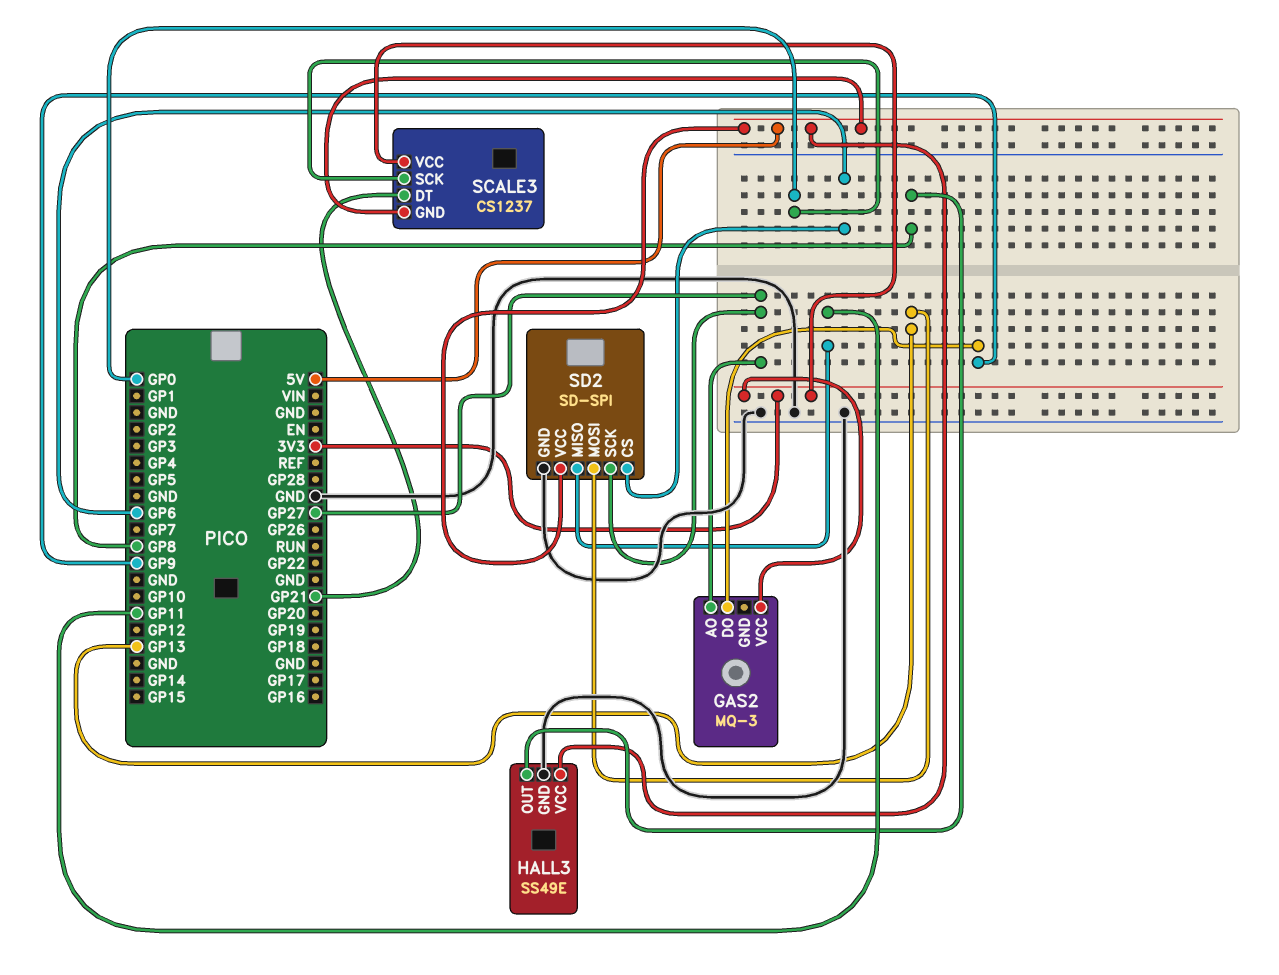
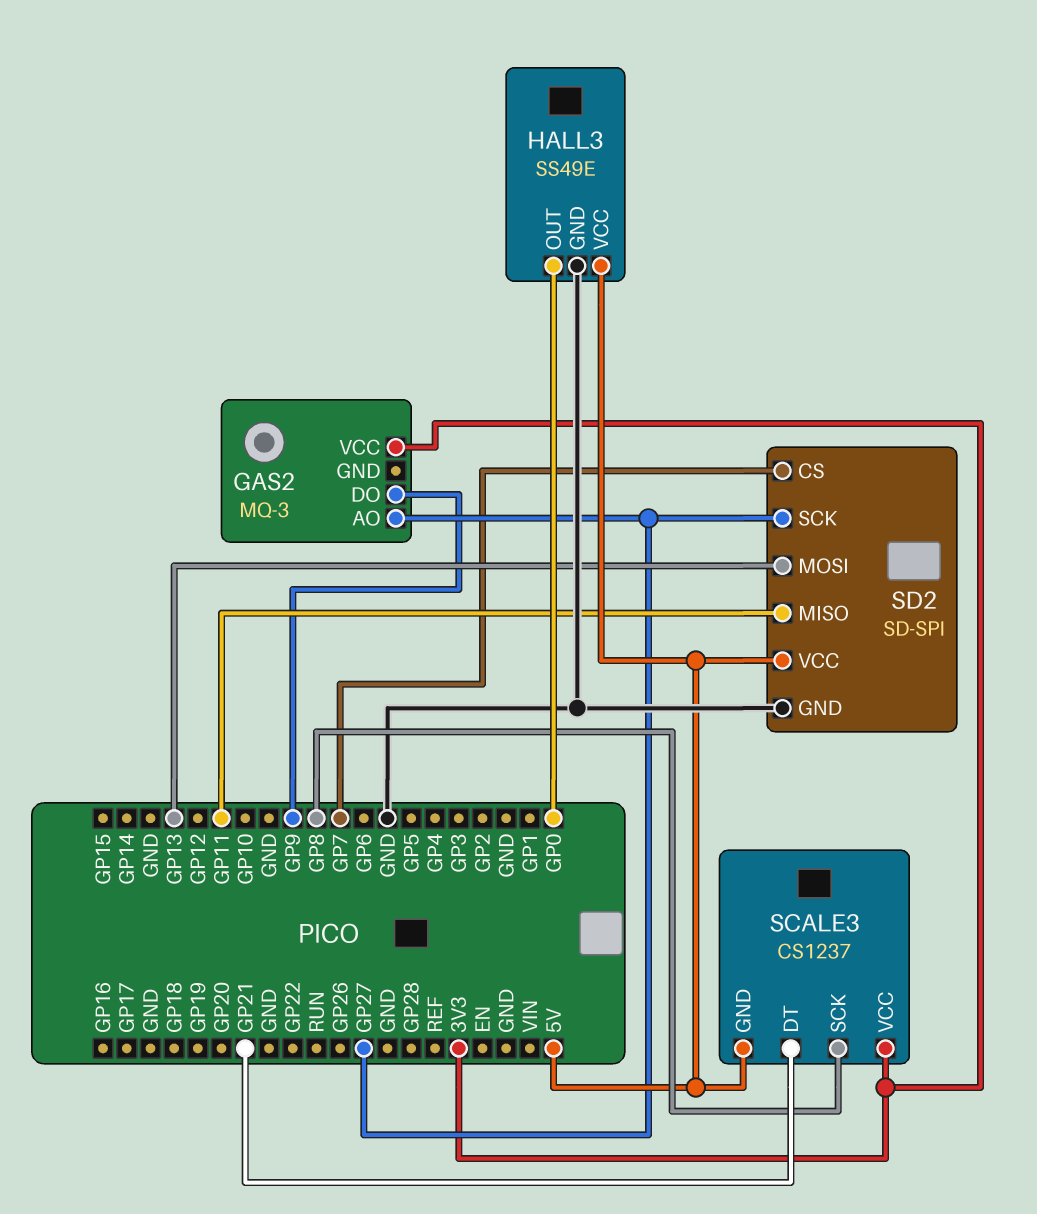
HALL3 pin OUT: GP8 -> GP0
SCALE3 pin SCK: GP0 -> GP8
SD2 pin CS: GP6 -> GP7

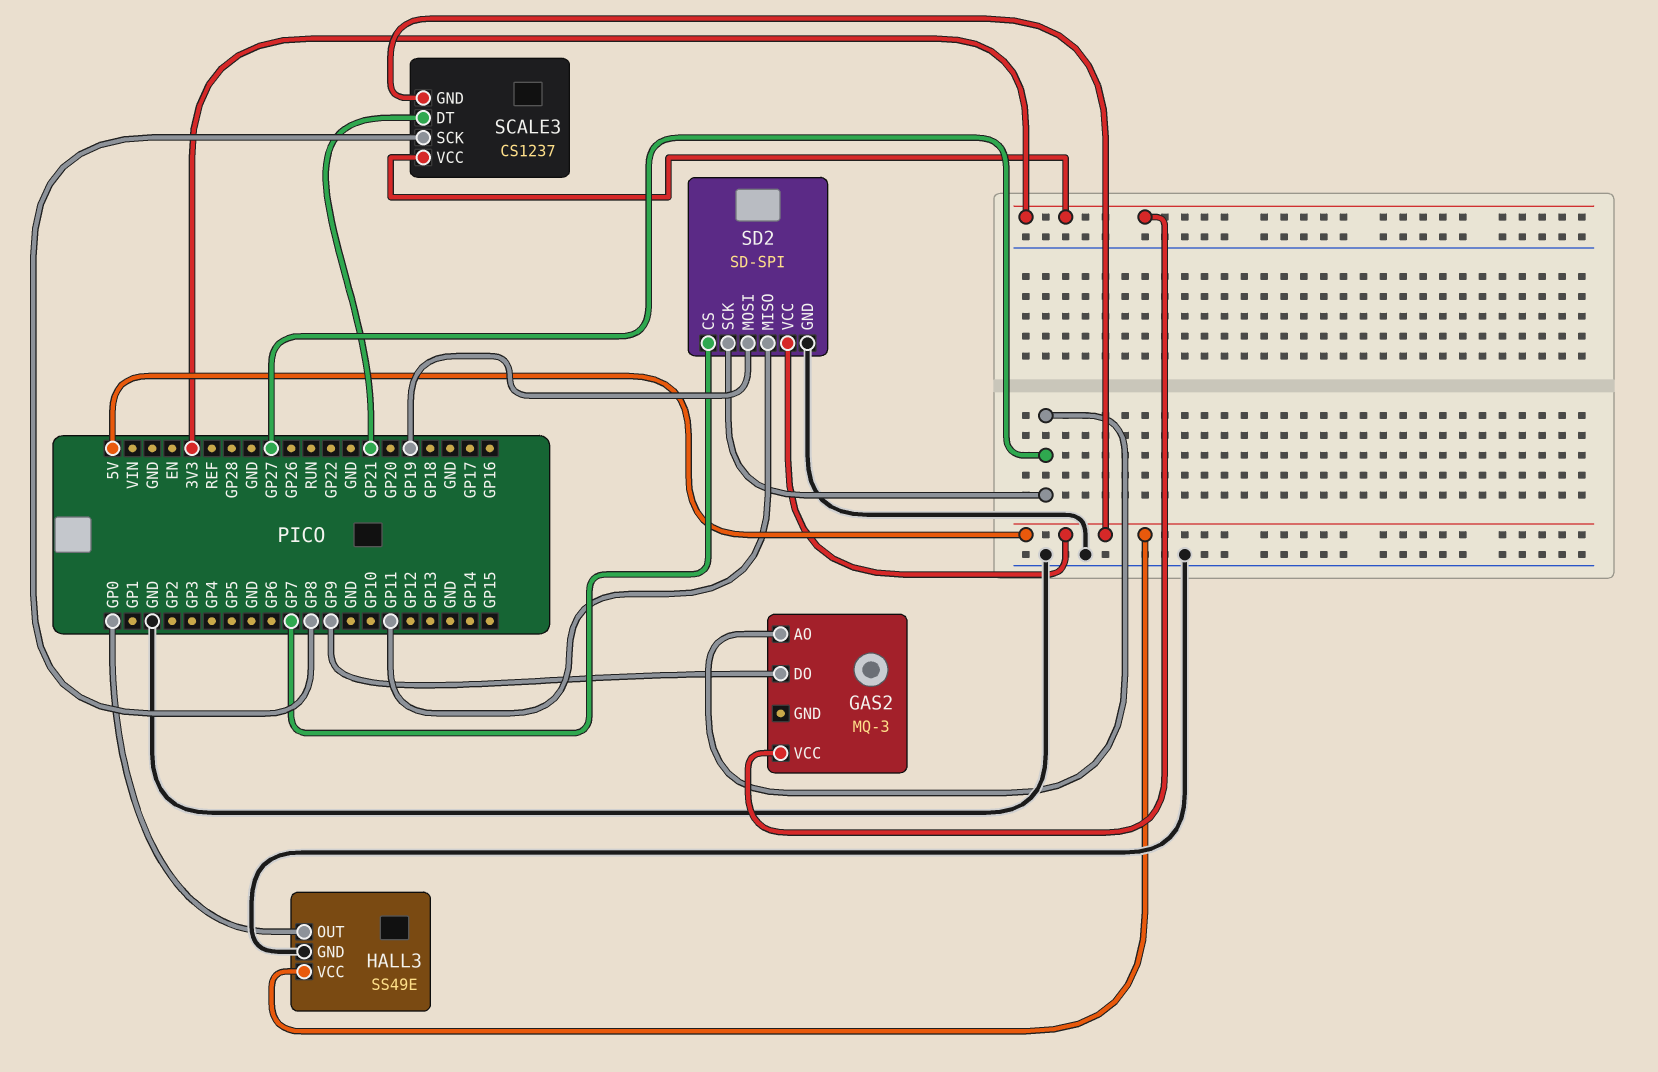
SD2 pin MOSI: GP13 -> GP19

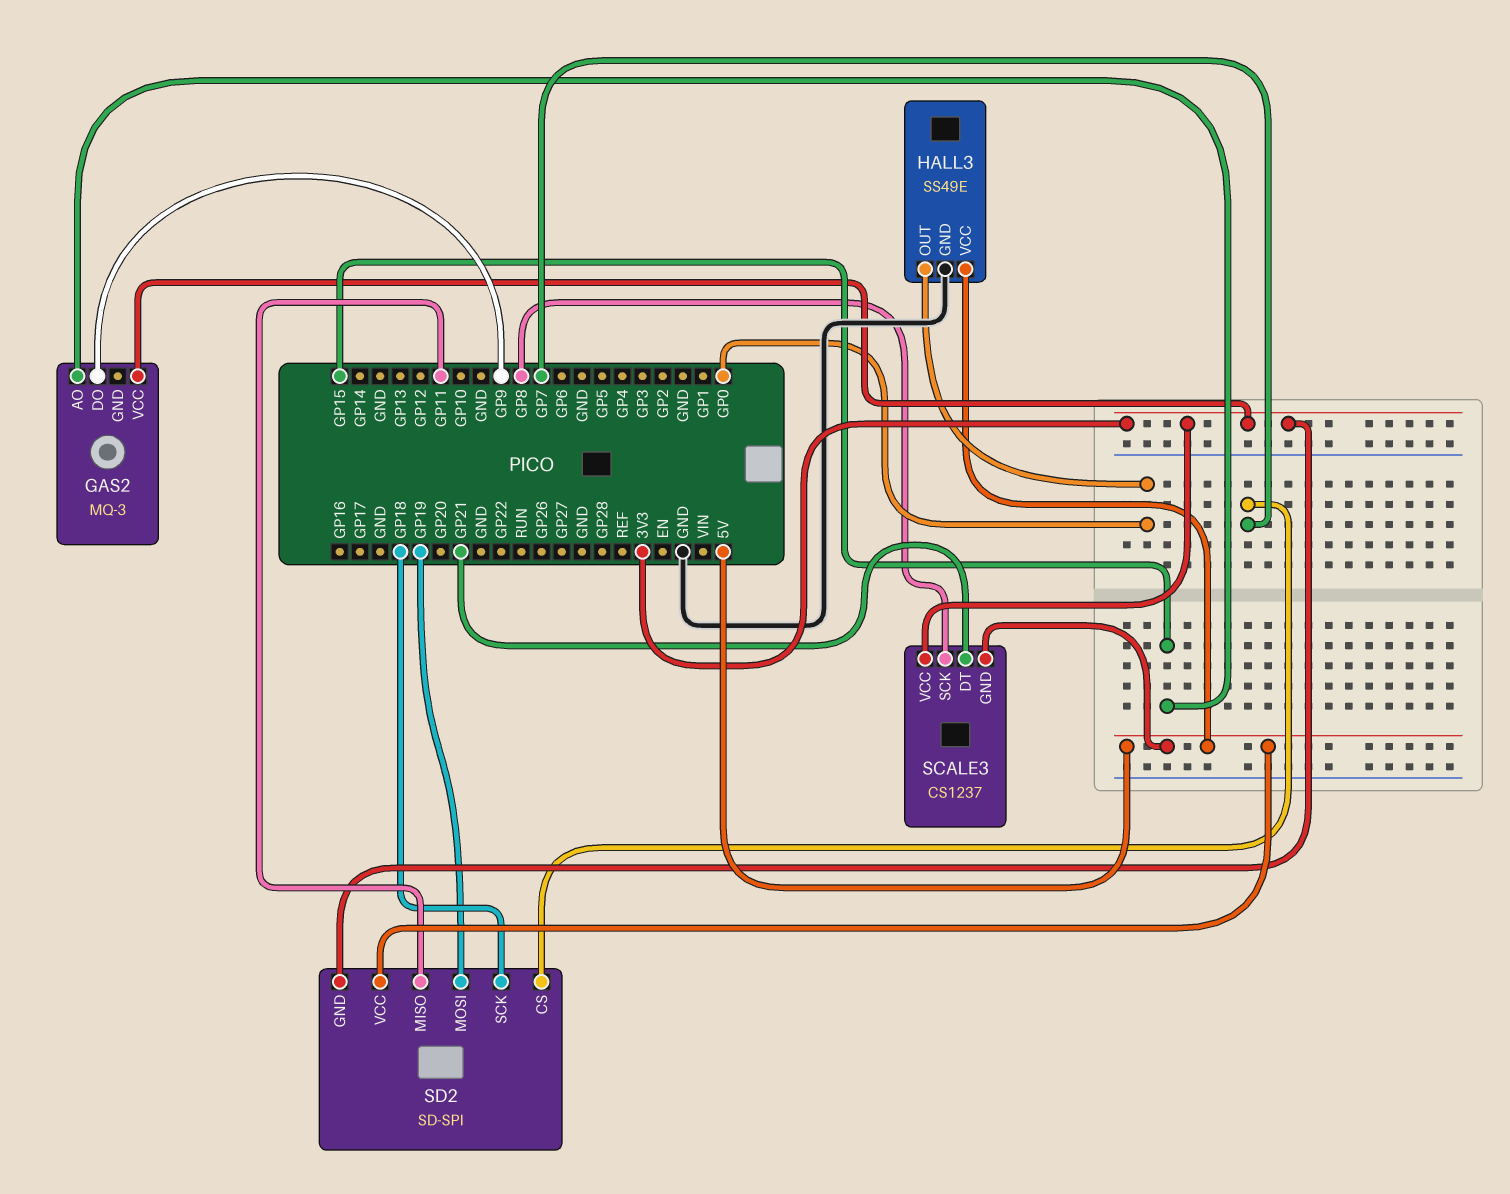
GAS2 pin AO: GP27 -> GP15
SD2 pin GND: GND -> 3V3
SD2 pin SCK: GP27 -> GP18

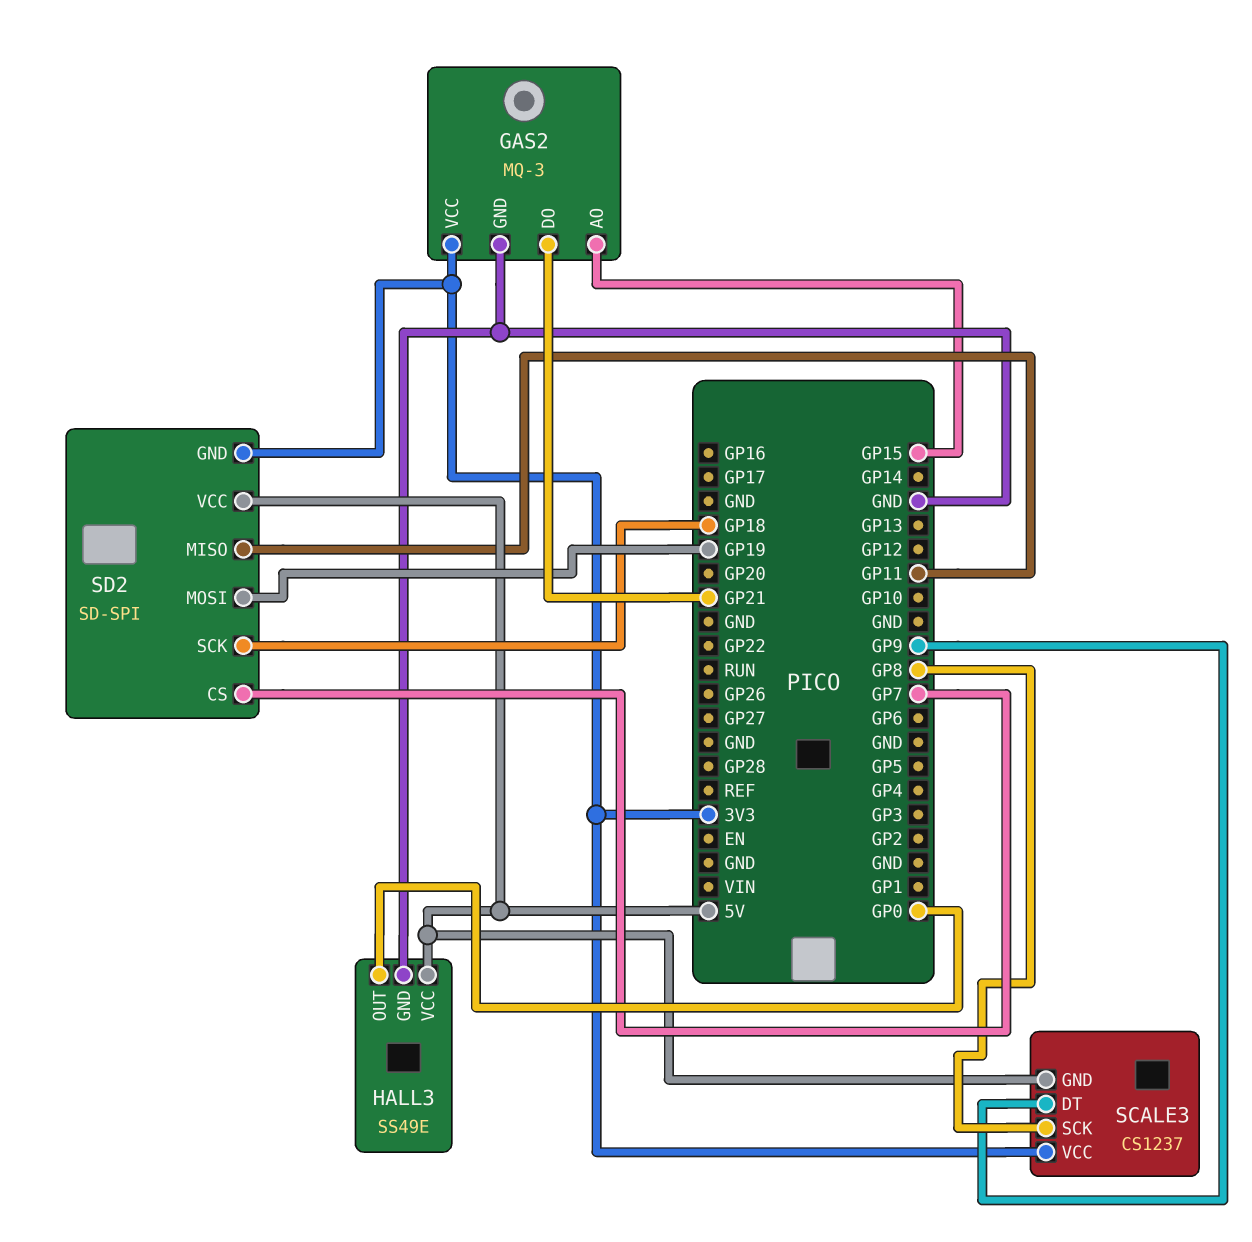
GAS2 pin DO: GP9 -> GP21
GAS2 pin GND: none -> GND
SCALE3 pin DT: GP21 -> GP9

